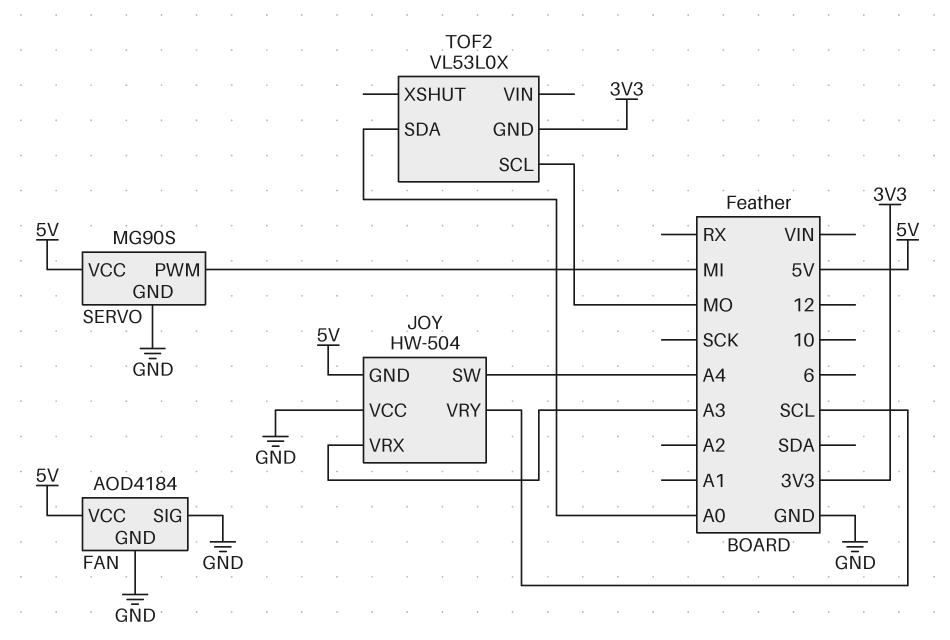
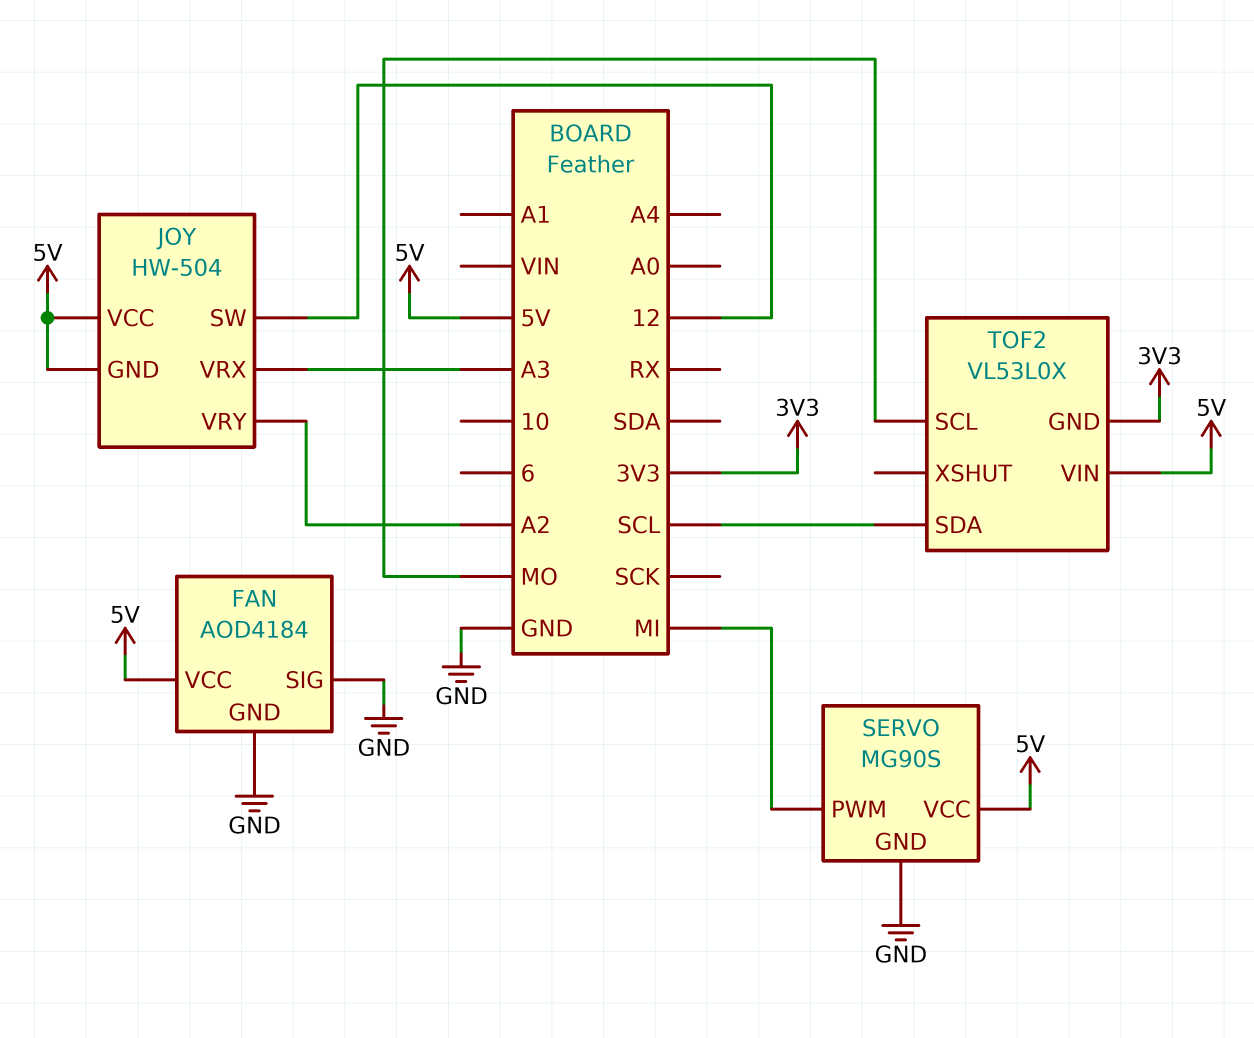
JOY pin SW: A4 -> 12
JOY pin VCC: GND -> 5V
JOY pin VRY: SCL -> A2
TOF2 pin SDA: A0 -> SCL
TOF2 pin VIN: none -> 5V

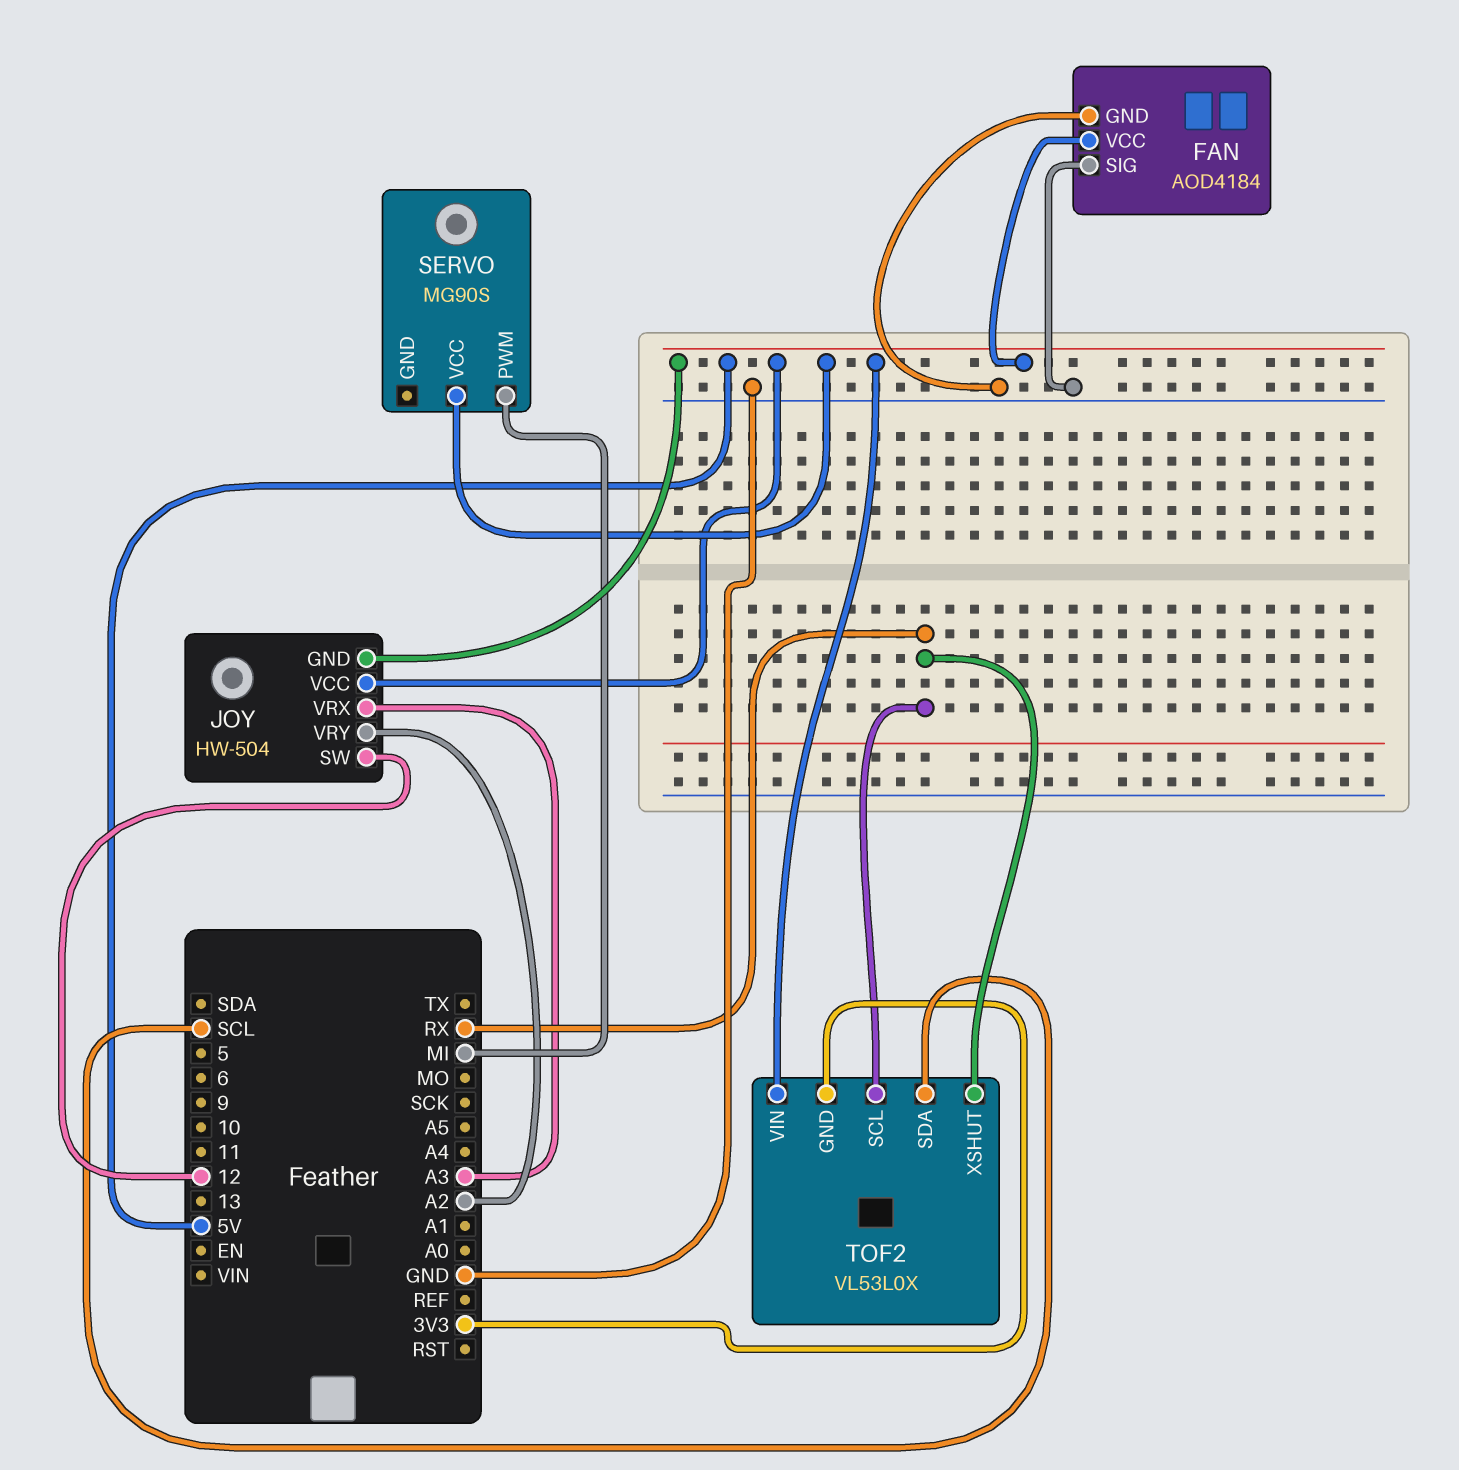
SERVO pin GND: GND -> none
TOF2 pin SCL: MO -> RX
TOF2 pin XSHUT: none -> RX

